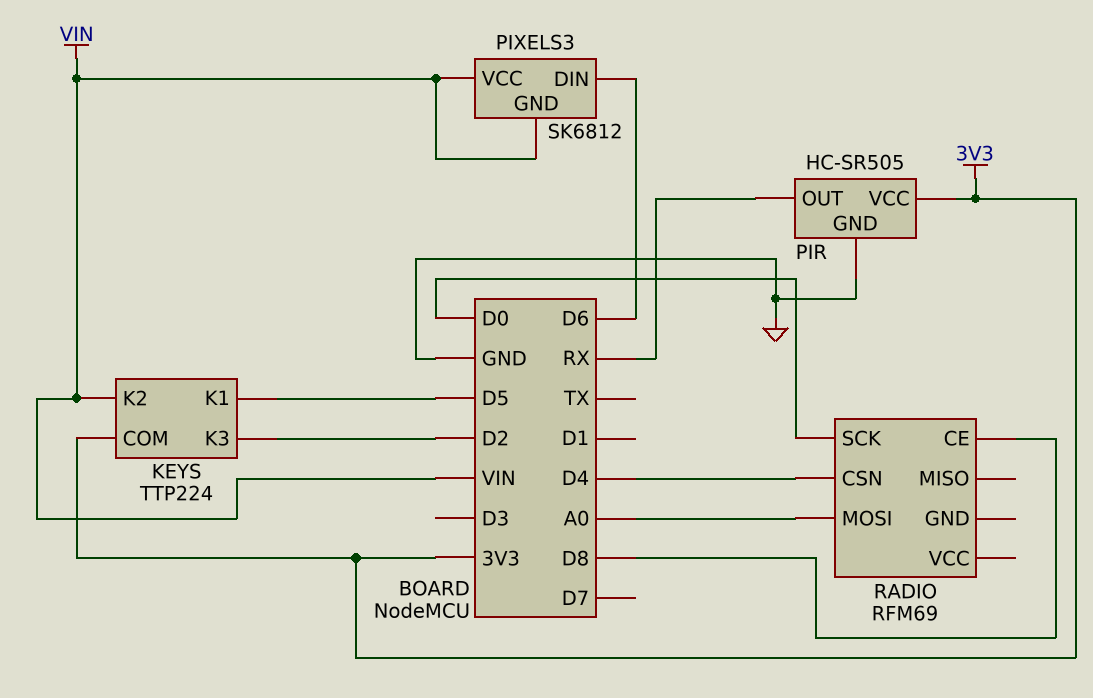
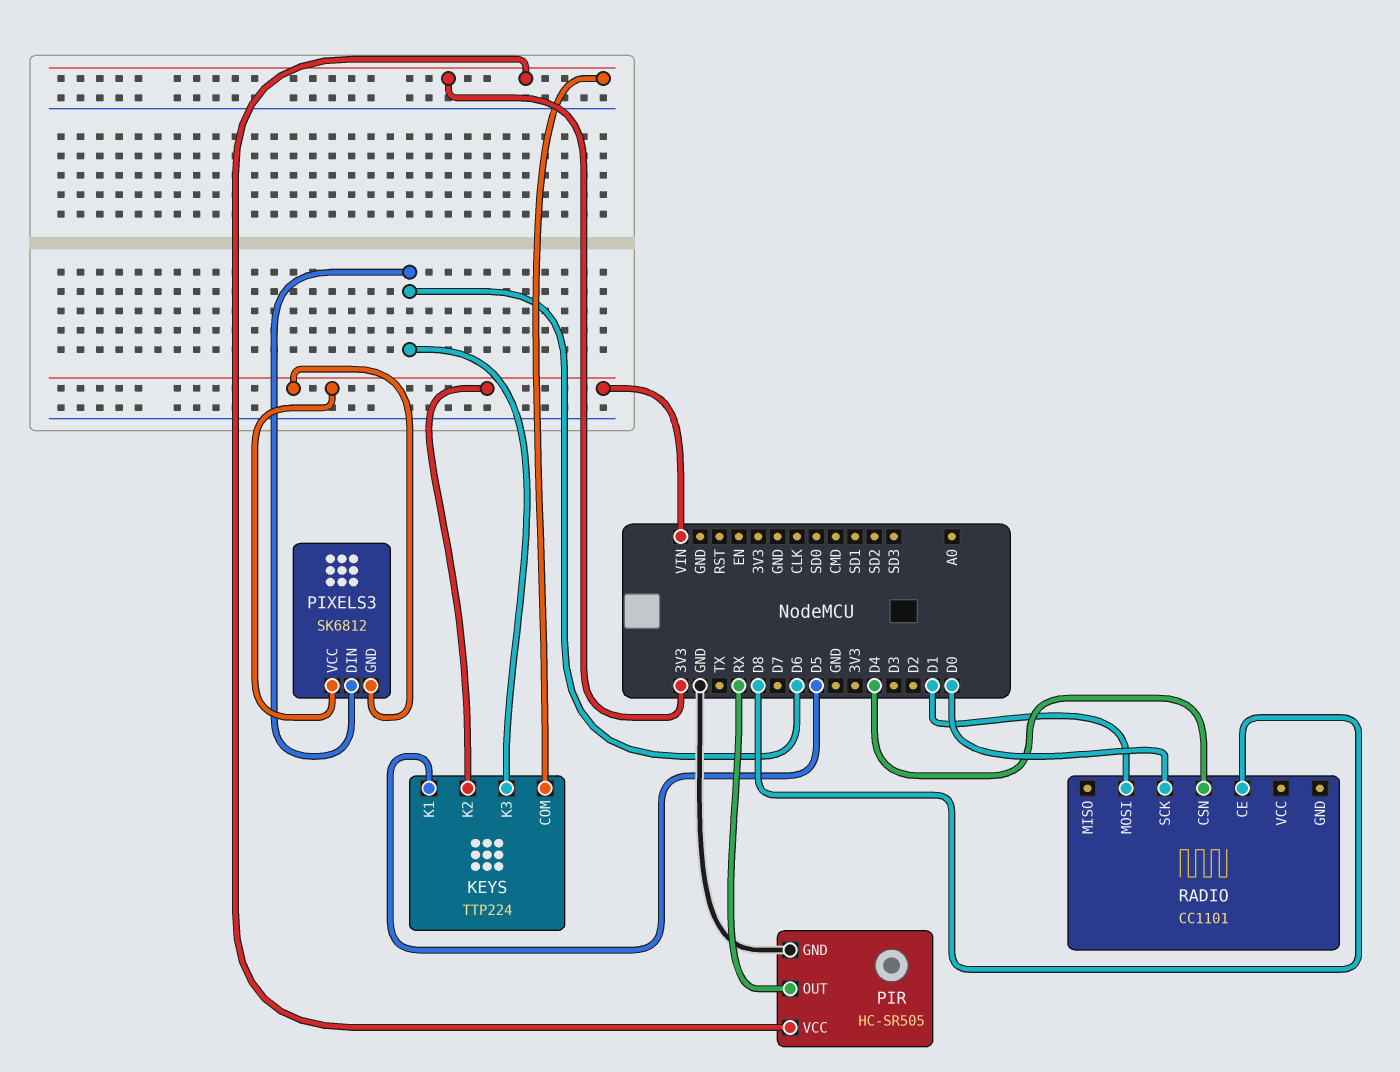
KEYS pin K3: D2 -> D6
RADIO: RFM69 -> CC1101
RADIO pin MOSI: A0 -> D1

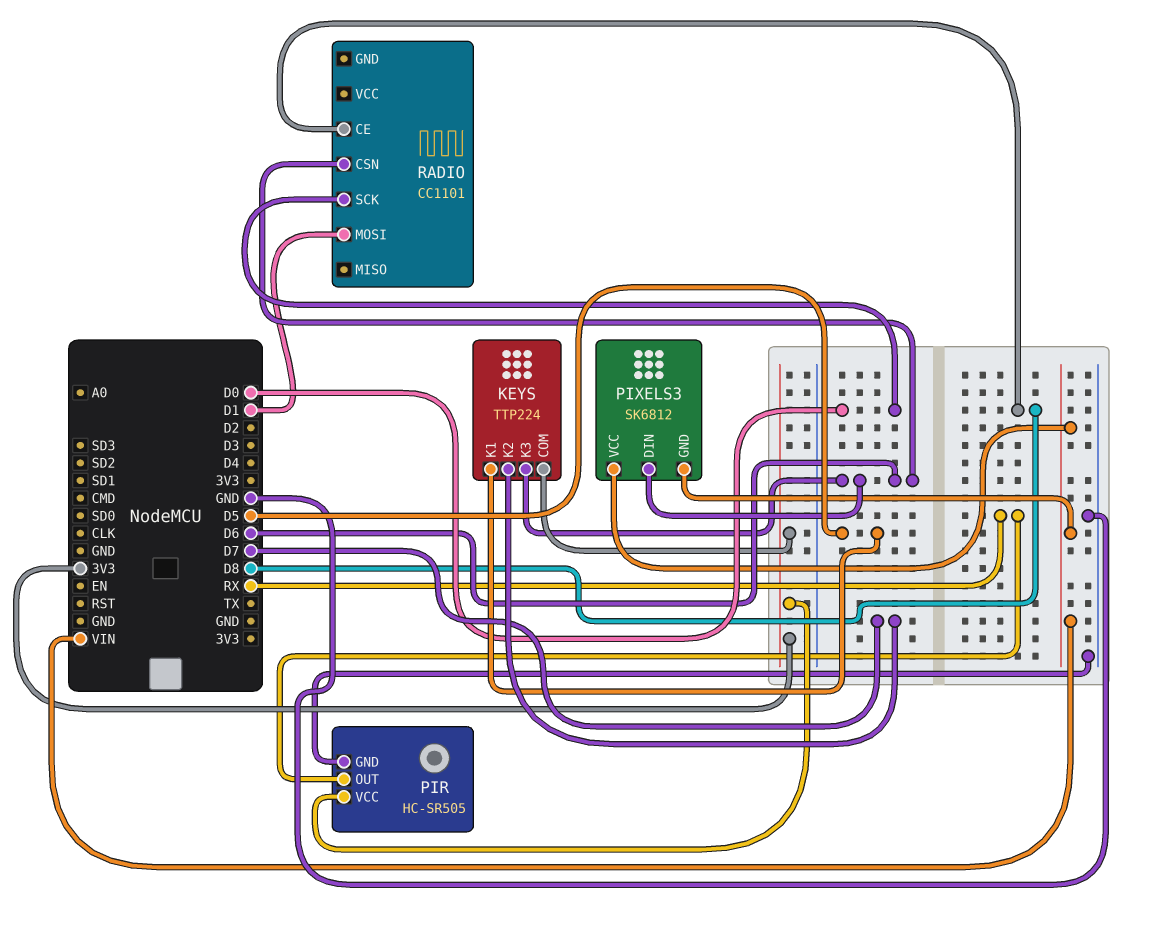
KEYS pin K2: VIN -> D7
RADIO pin CSN: D4 -> D6

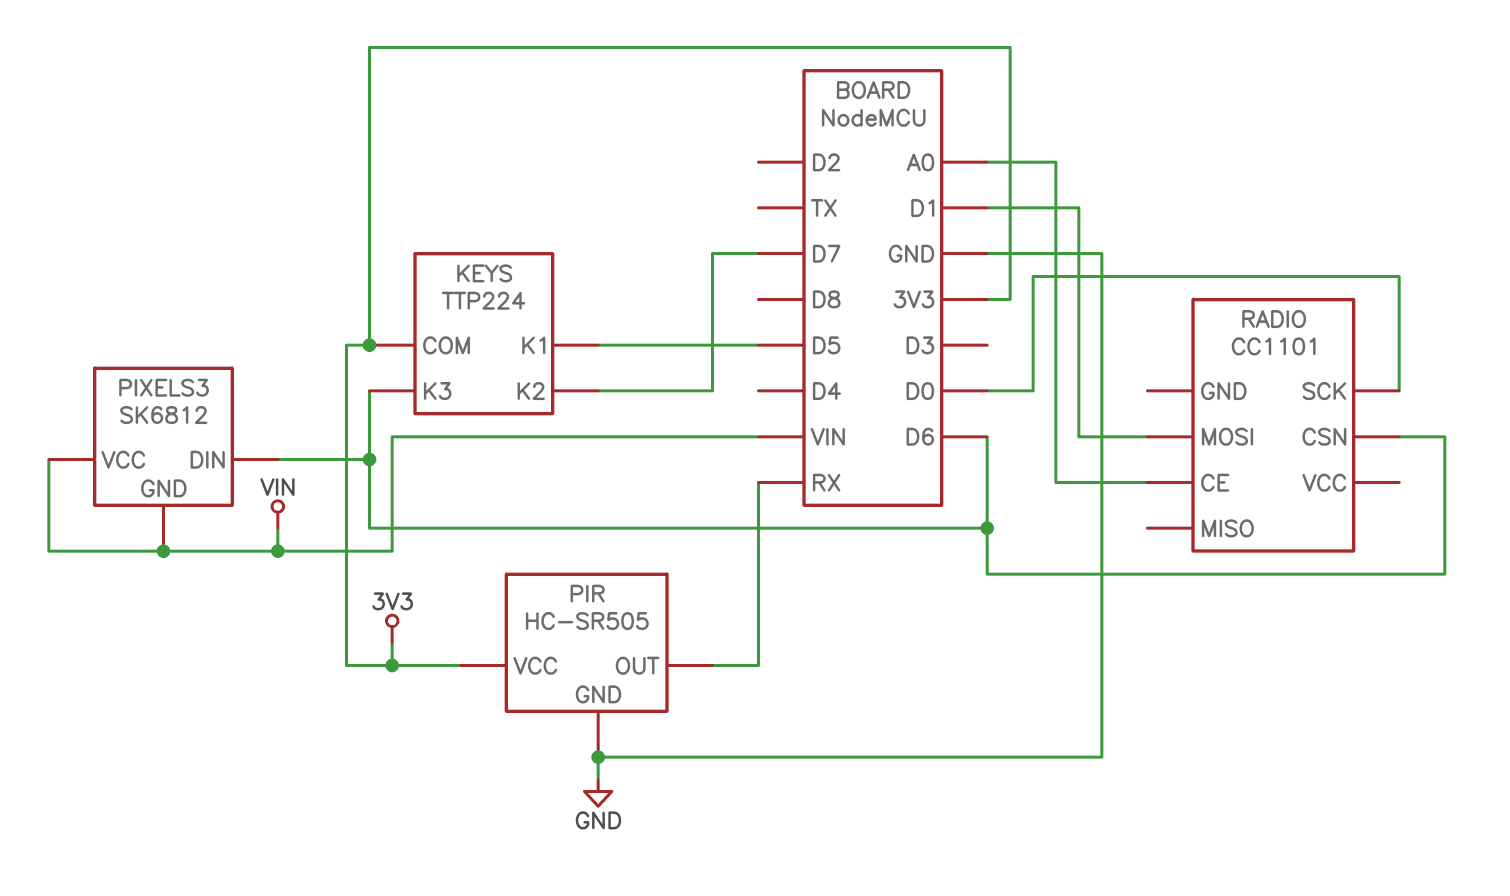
RADIO pin CE: D8 -> A0

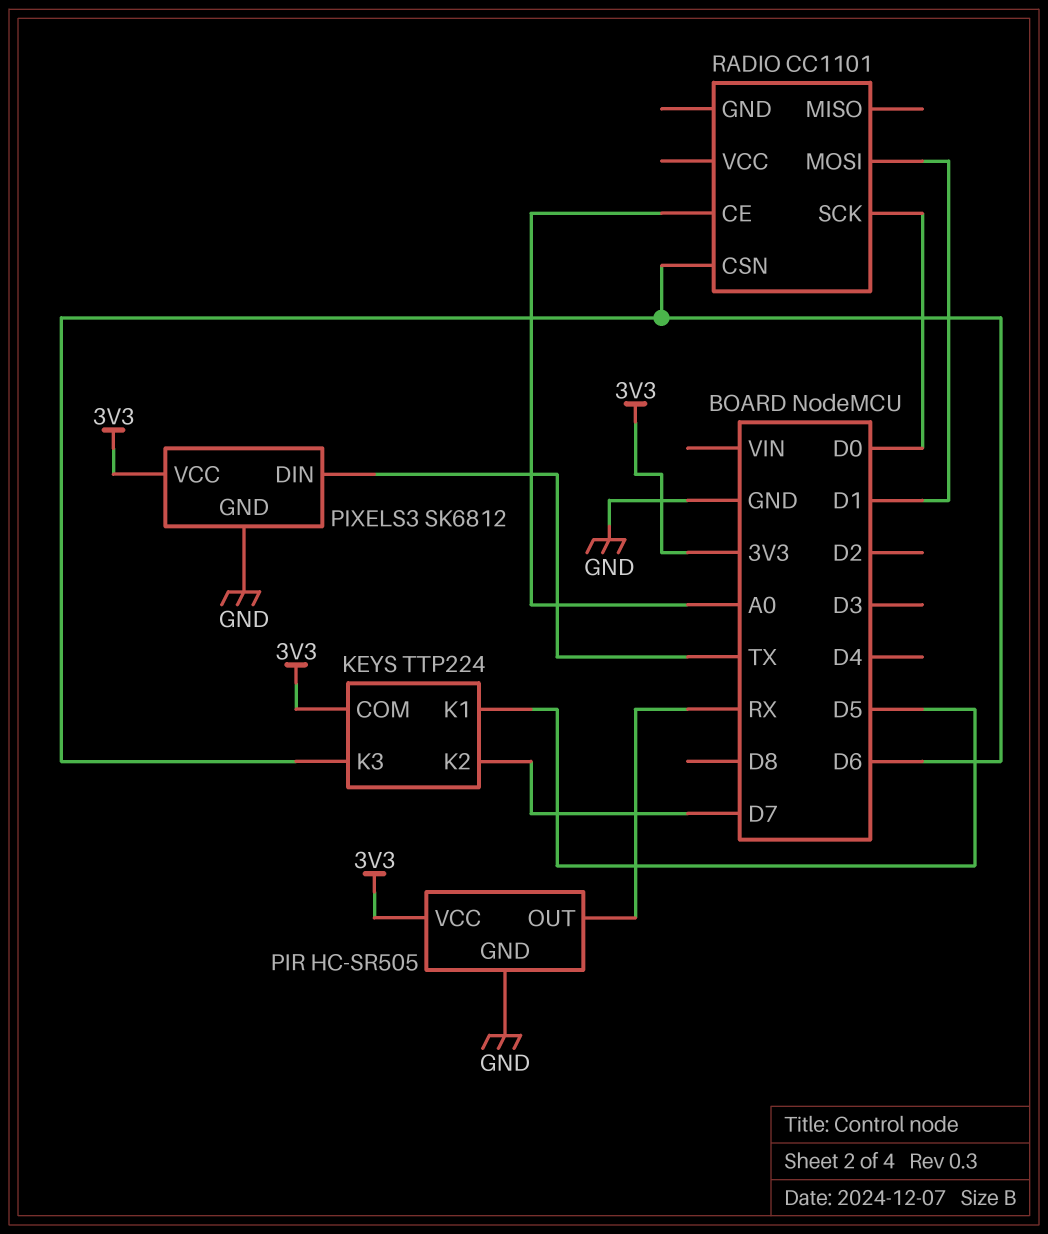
PIXELS3 pin DIN: D6 -> TX
PIXELS3 pin GND: VIN -> GND
PIXELS3 pin VCC: VIN -> 3V3

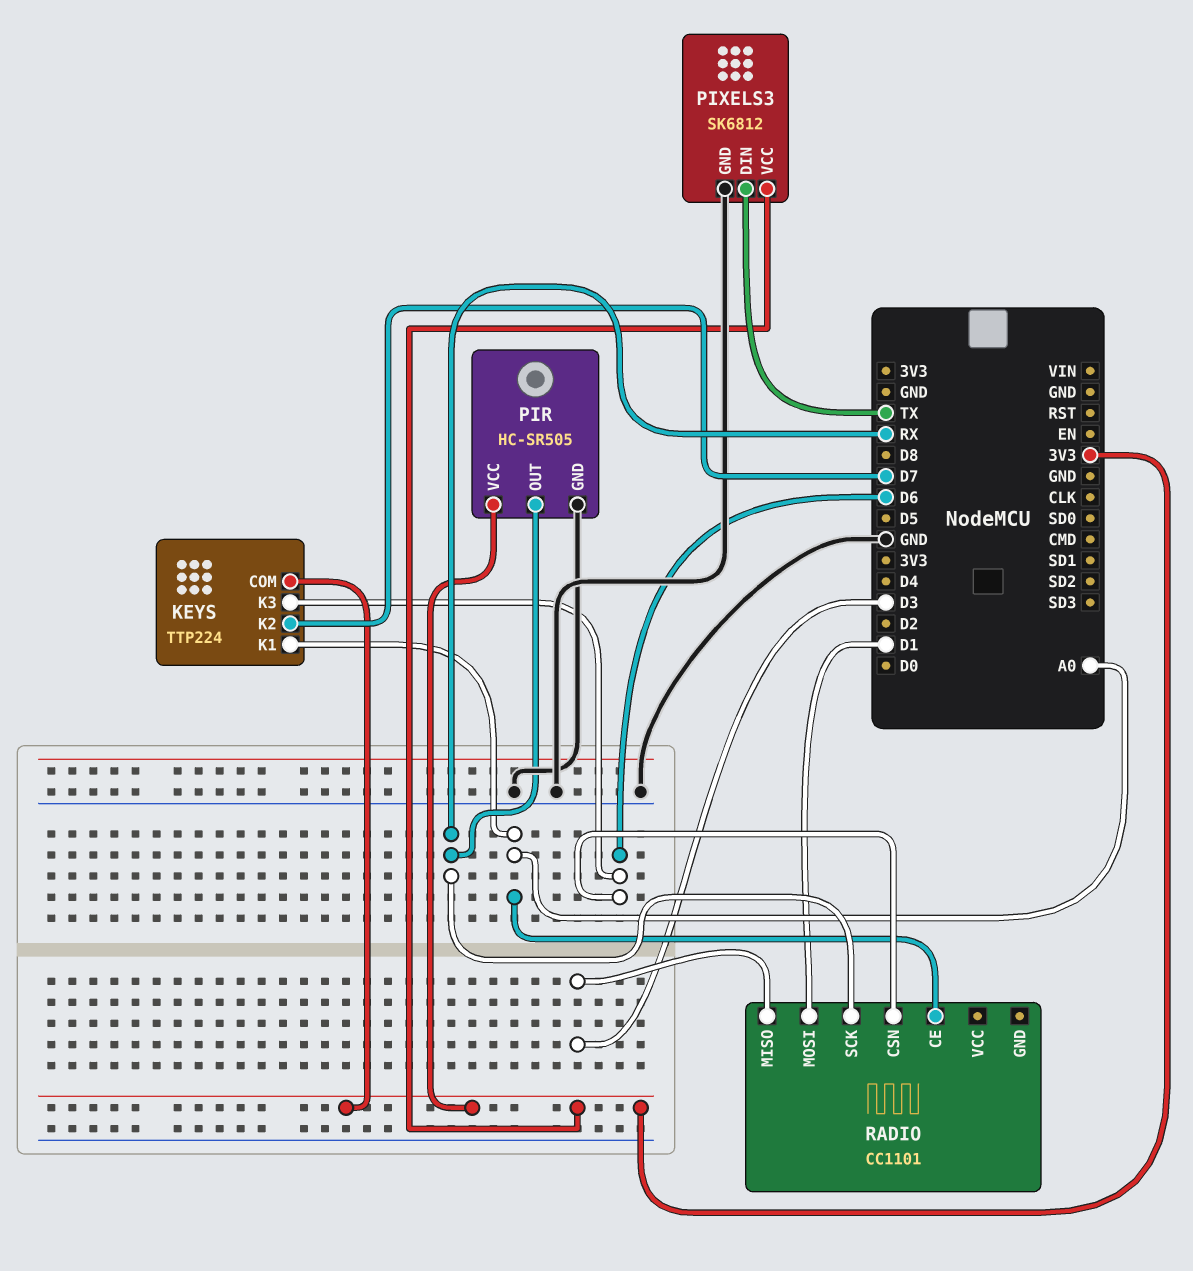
KEYS pin K1: D5 -> A0
RADIO pin MISO: none -> D3
RADIO pin SCK: D0 -> RX

